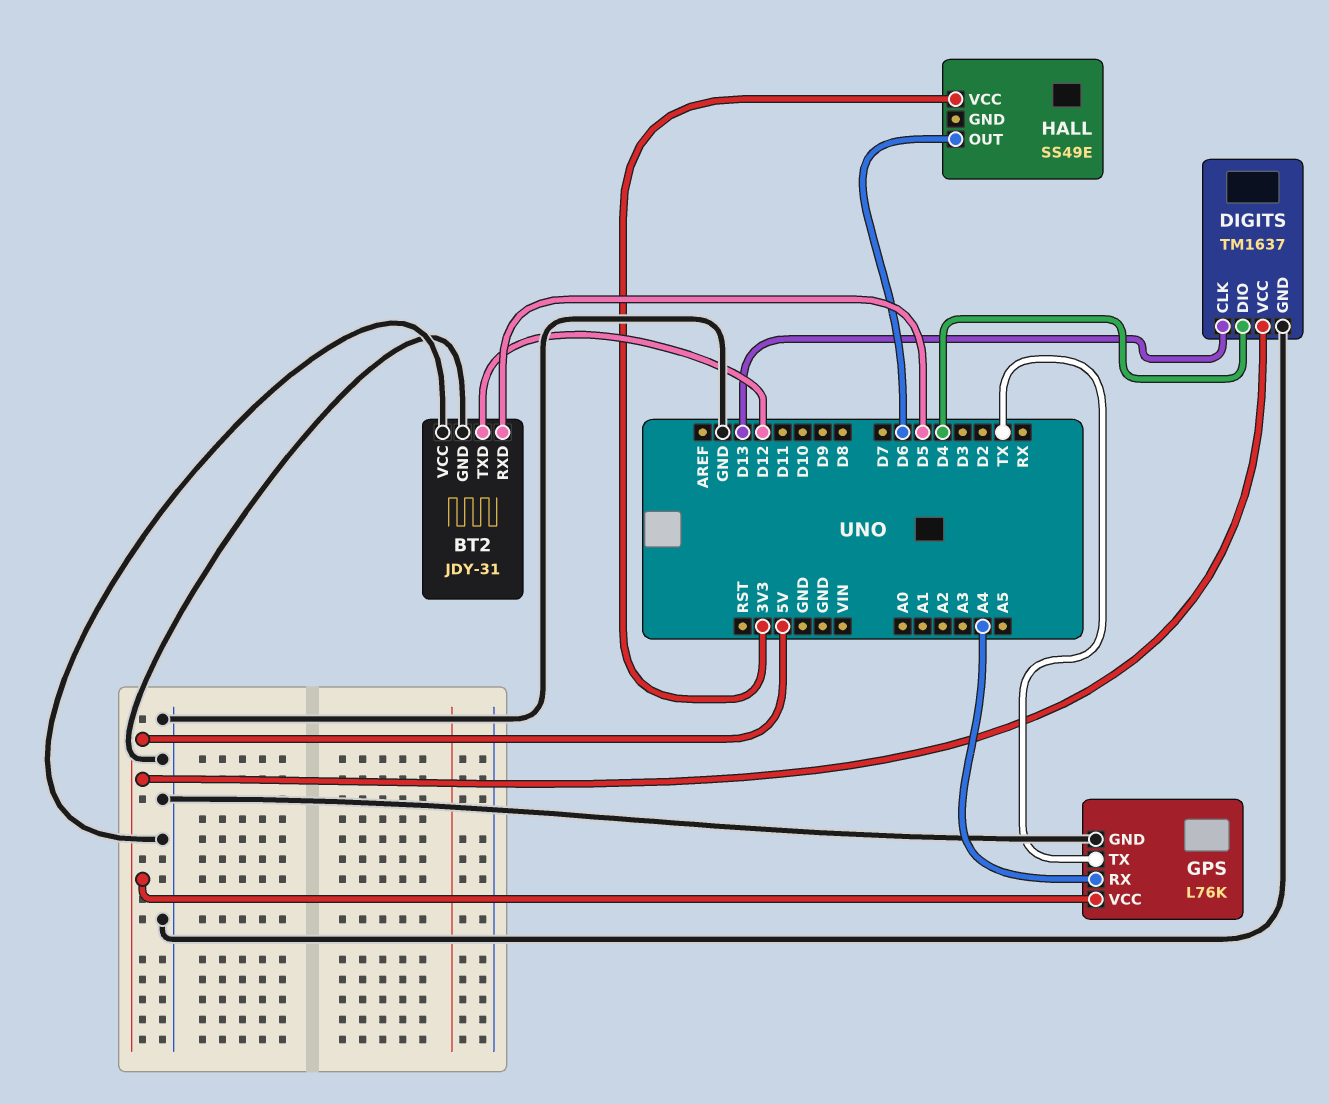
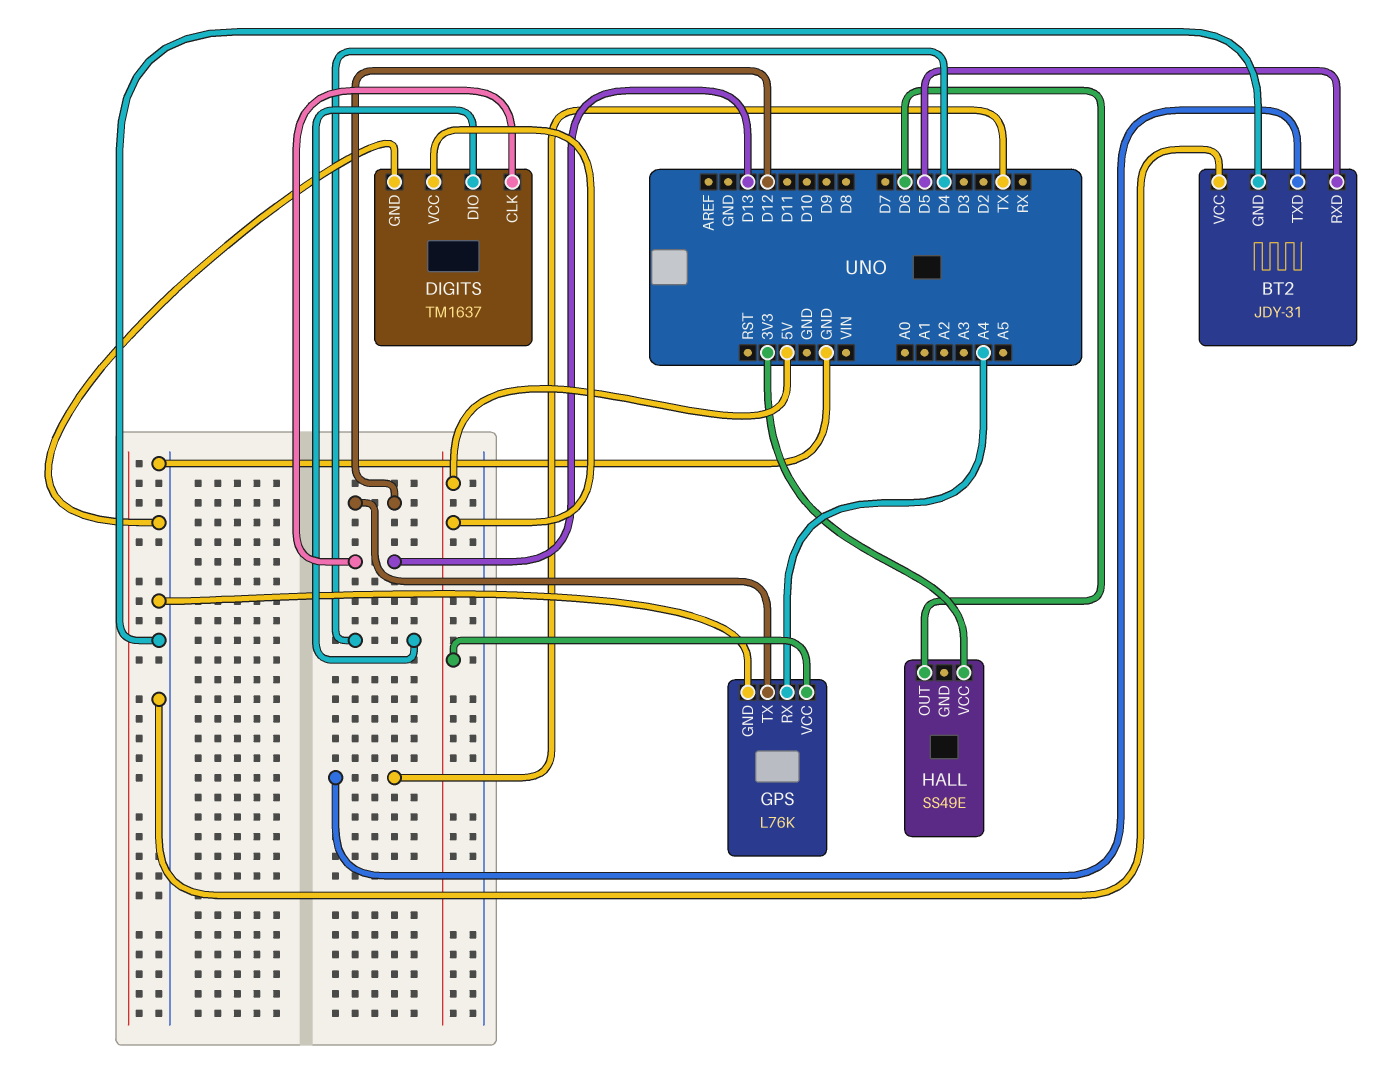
BT2 pin TXD: D12 -> TX
GPS pin TX: TX -> D12

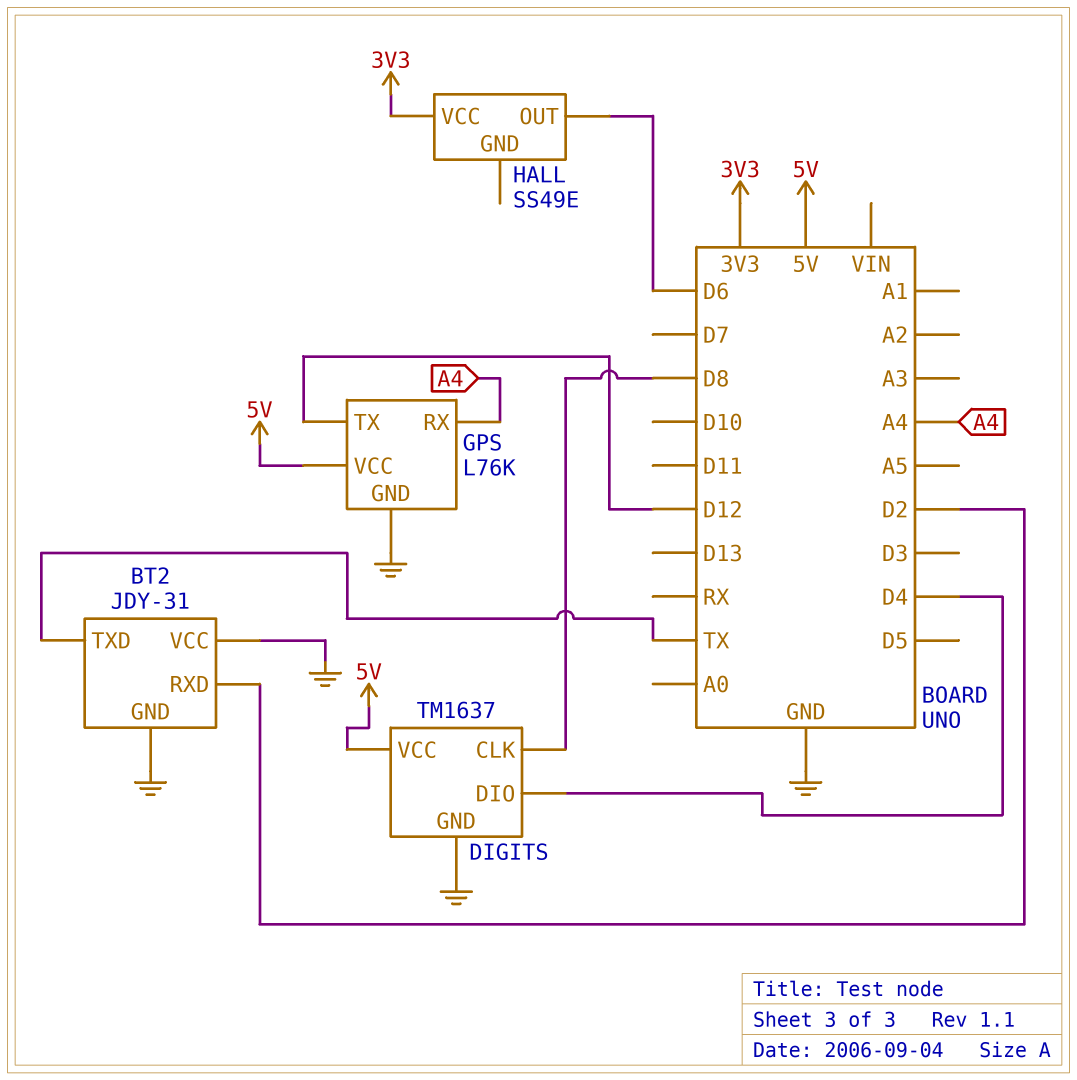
BT2 pin RXD: D5 -> D2
DIGITS pin CLK: D13 -> D8

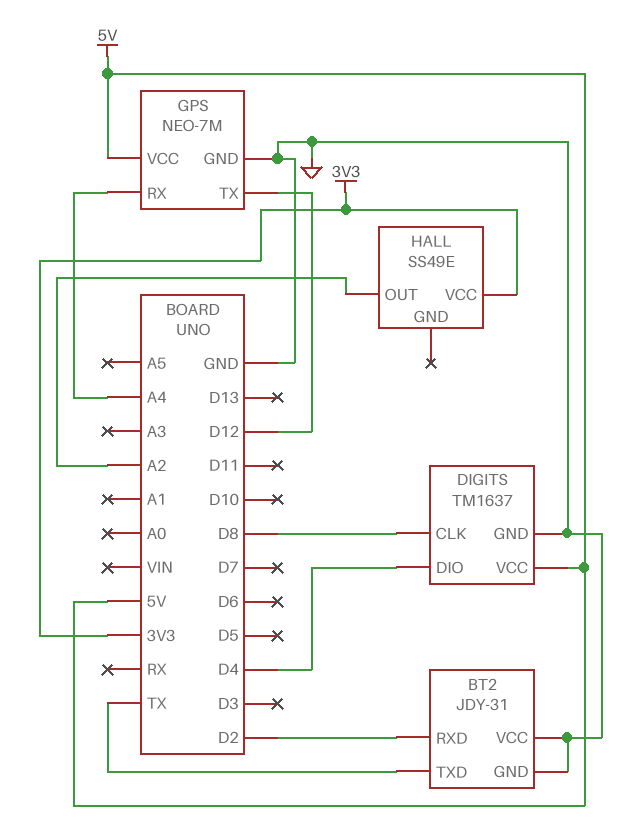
GPS: L76K -> NEO-7M
HALL pin OUT: D6 -> A2

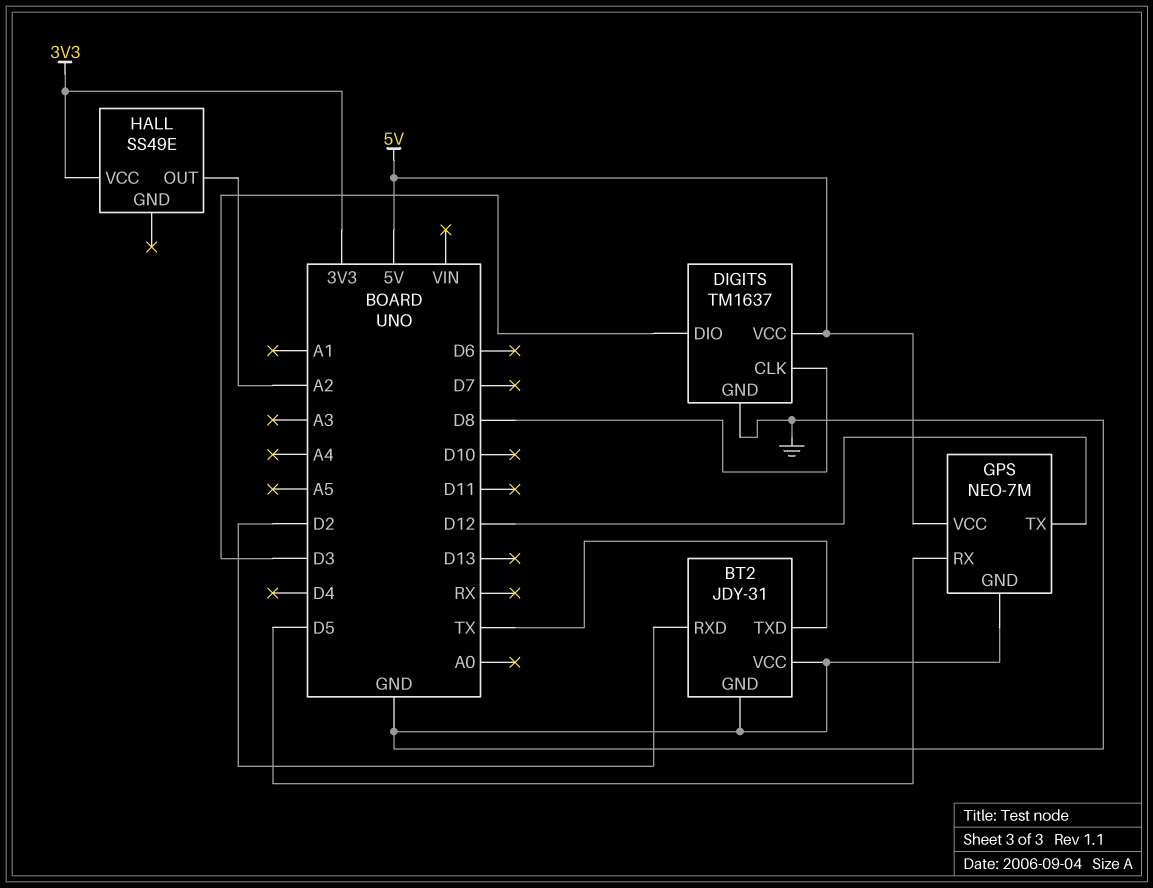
DIGITS pin DIO: D4 -> D3
GPS pin RX: A4 -> D5

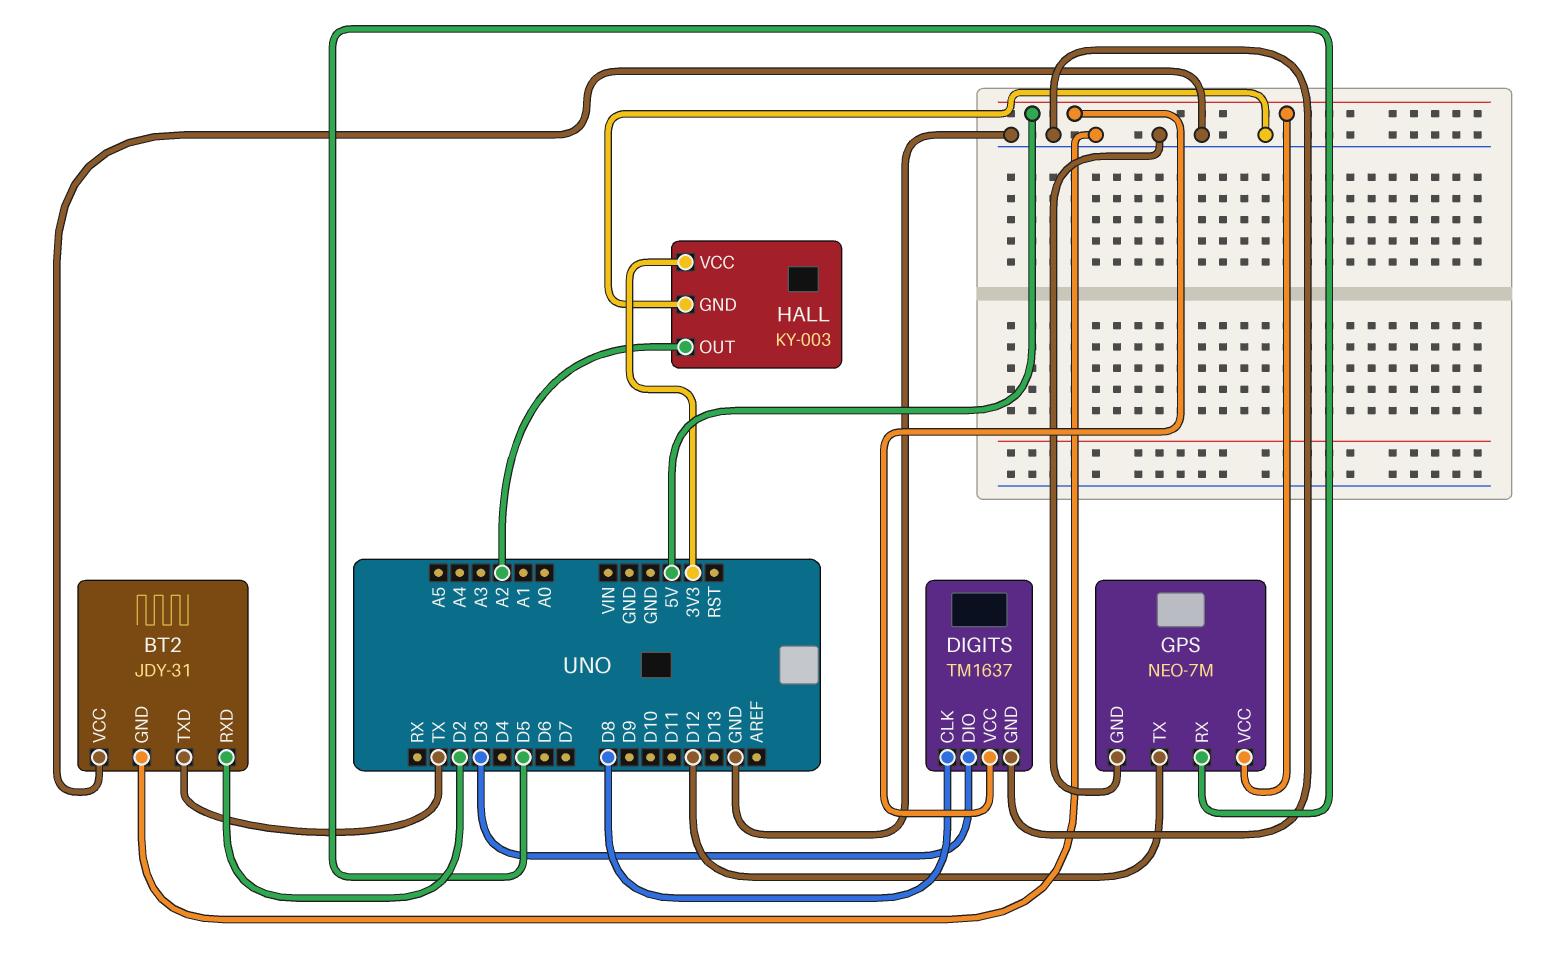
HALL: SS49E -> KY-003
HALL pin GND: none -> GND

